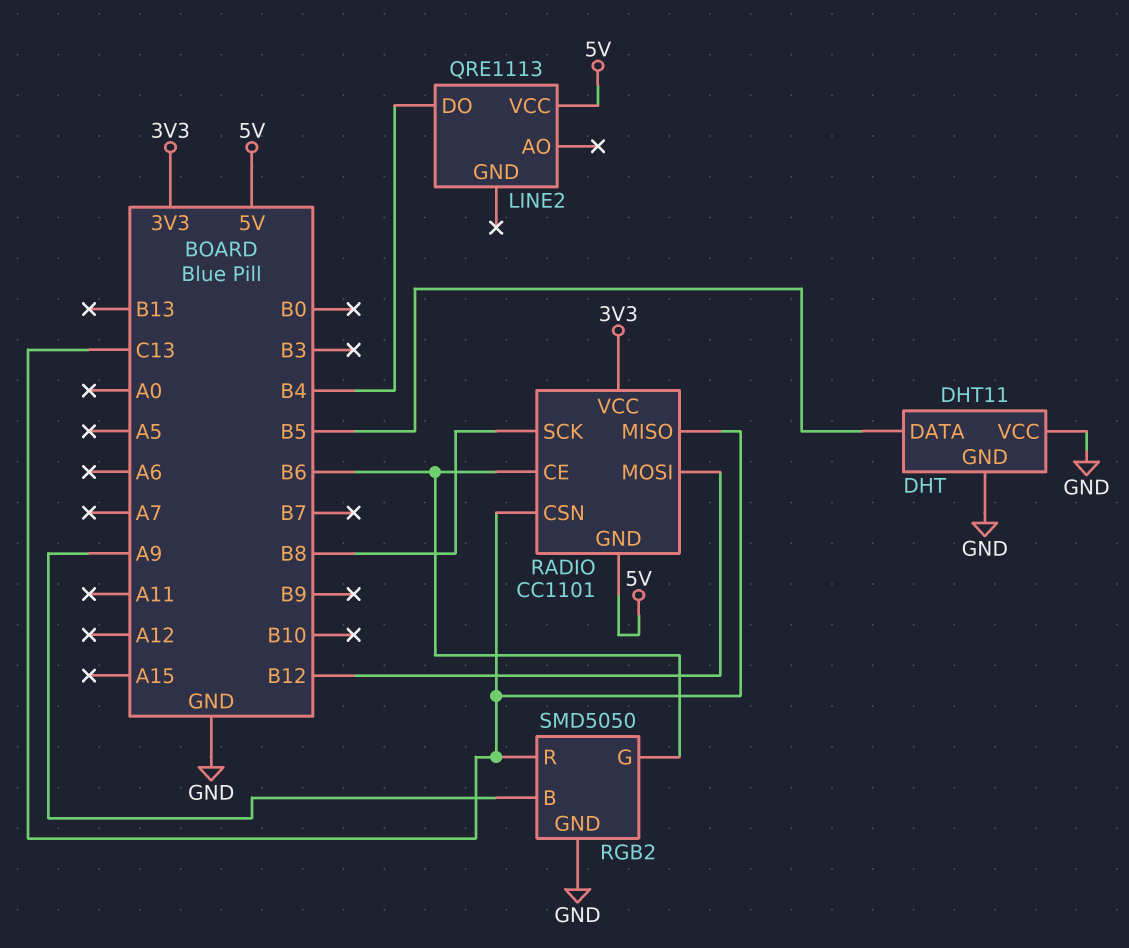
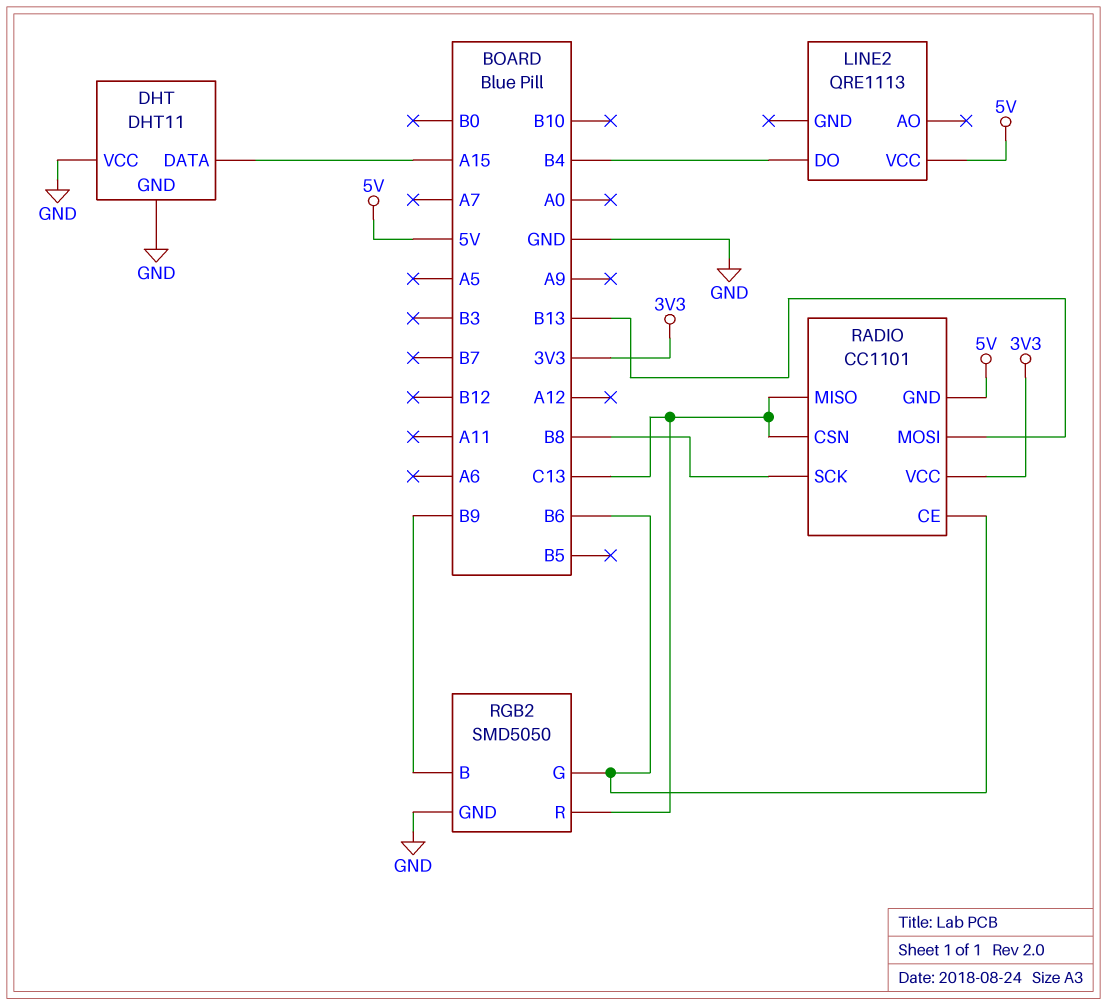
DHT pin DATA: B5 -> A15
RADIO pin MOSI: B12 -> B13
RGB2 pin B: A9 -> B9

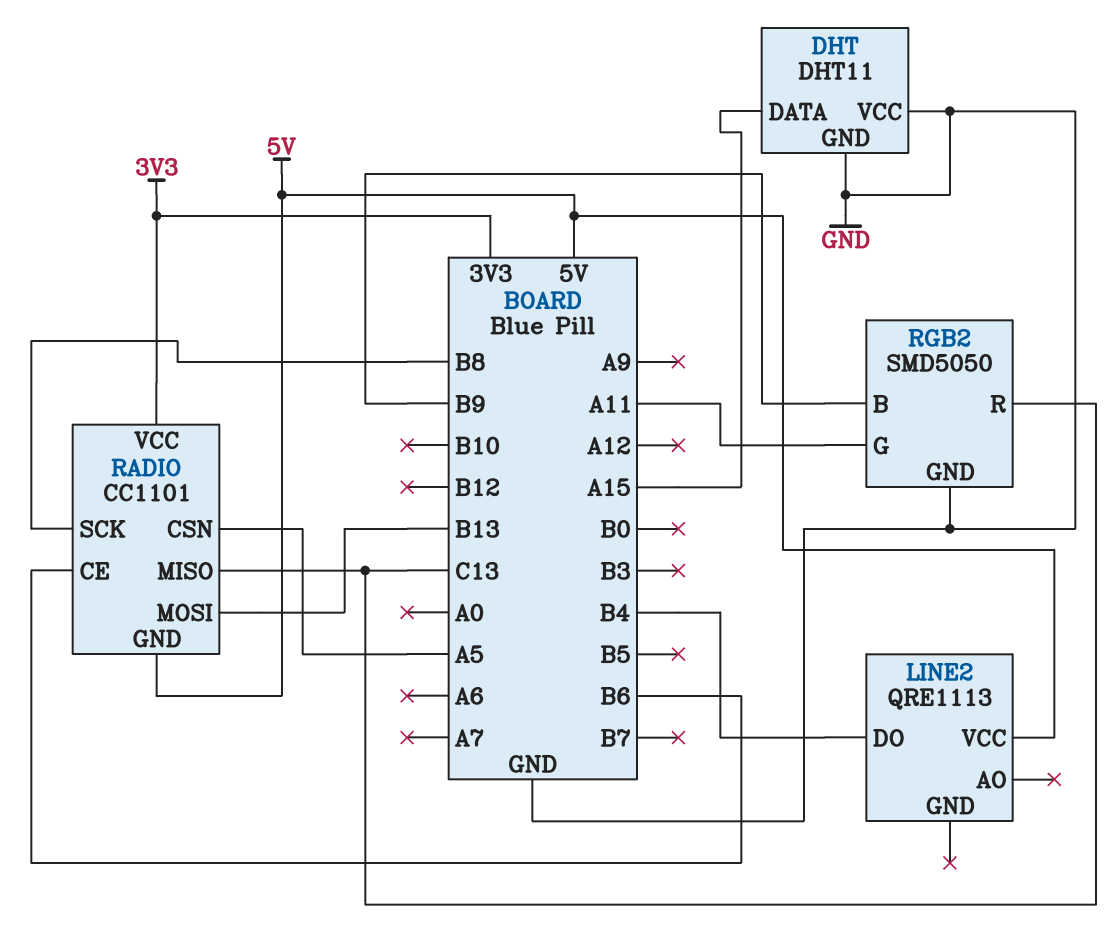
RADIO pin CSN: C13 -> A5
RGB2 pin G: B6 -> A11

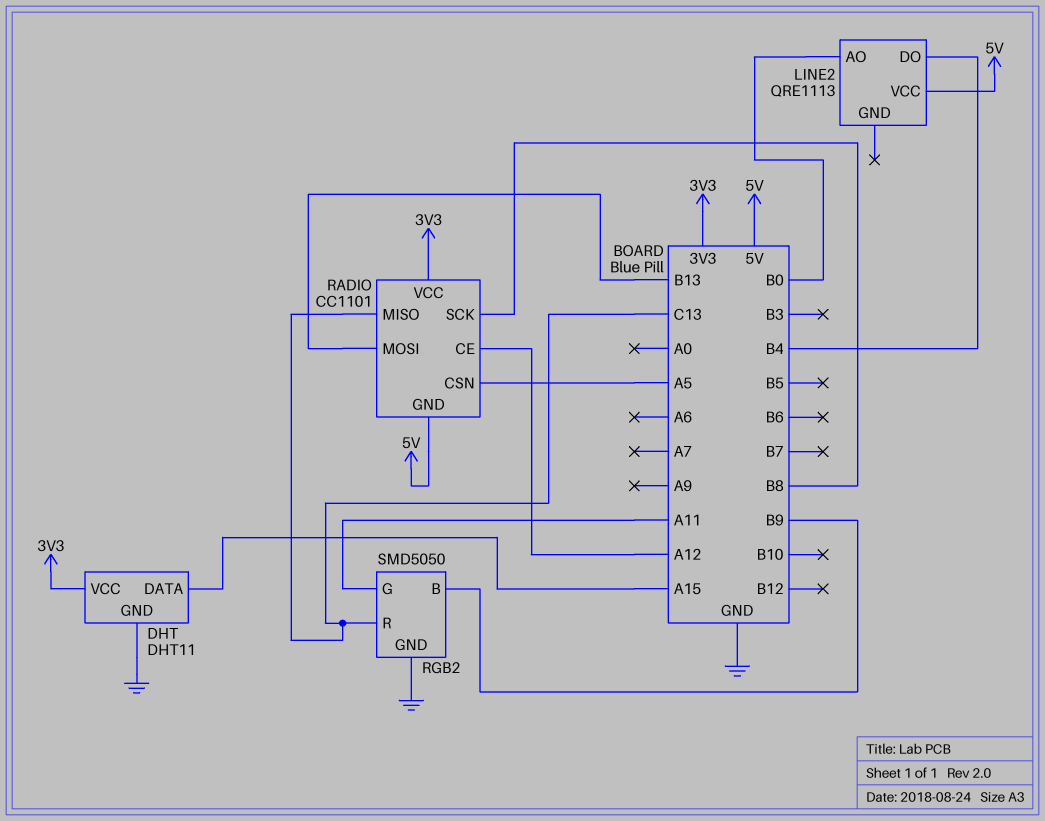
DHT pin VCC: GND -> 3V3
LINE2 pin AO: none -> B0
RADIO pin CE: B6 -> A12

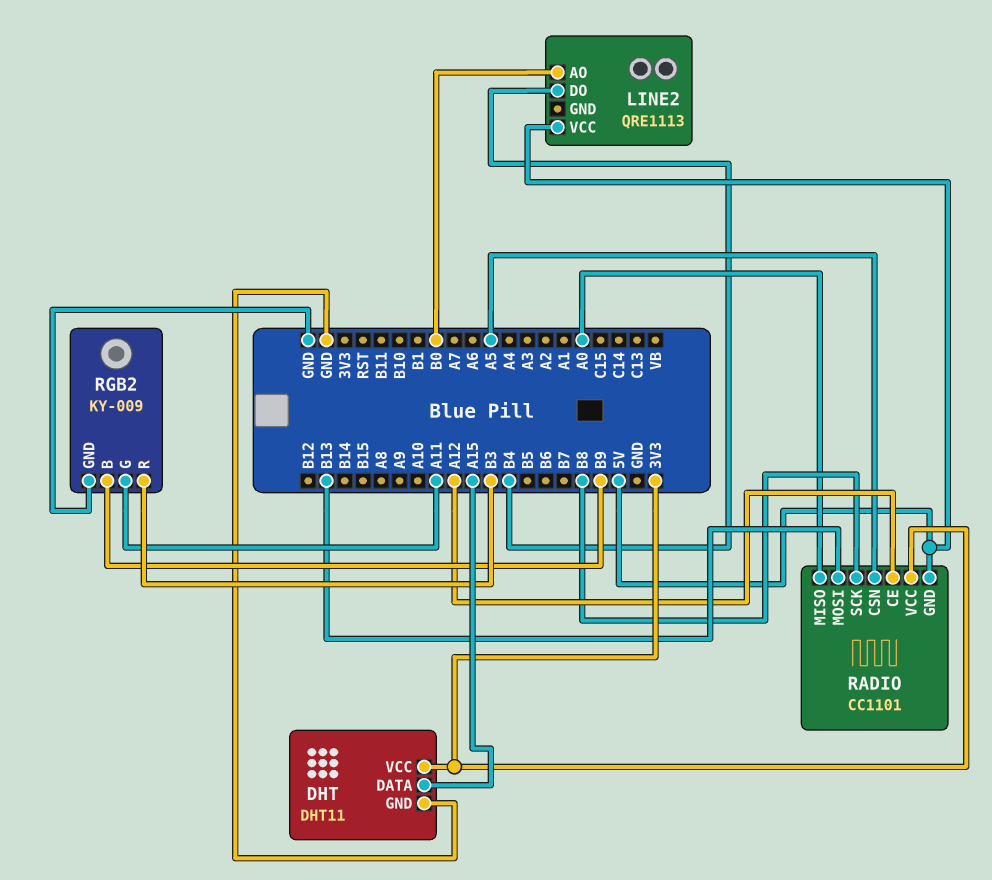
RADIO pin MISO: C13 -> A0
RGB2: SMD5050 -> KY-009
RGB2 pin R: C13 -> B3

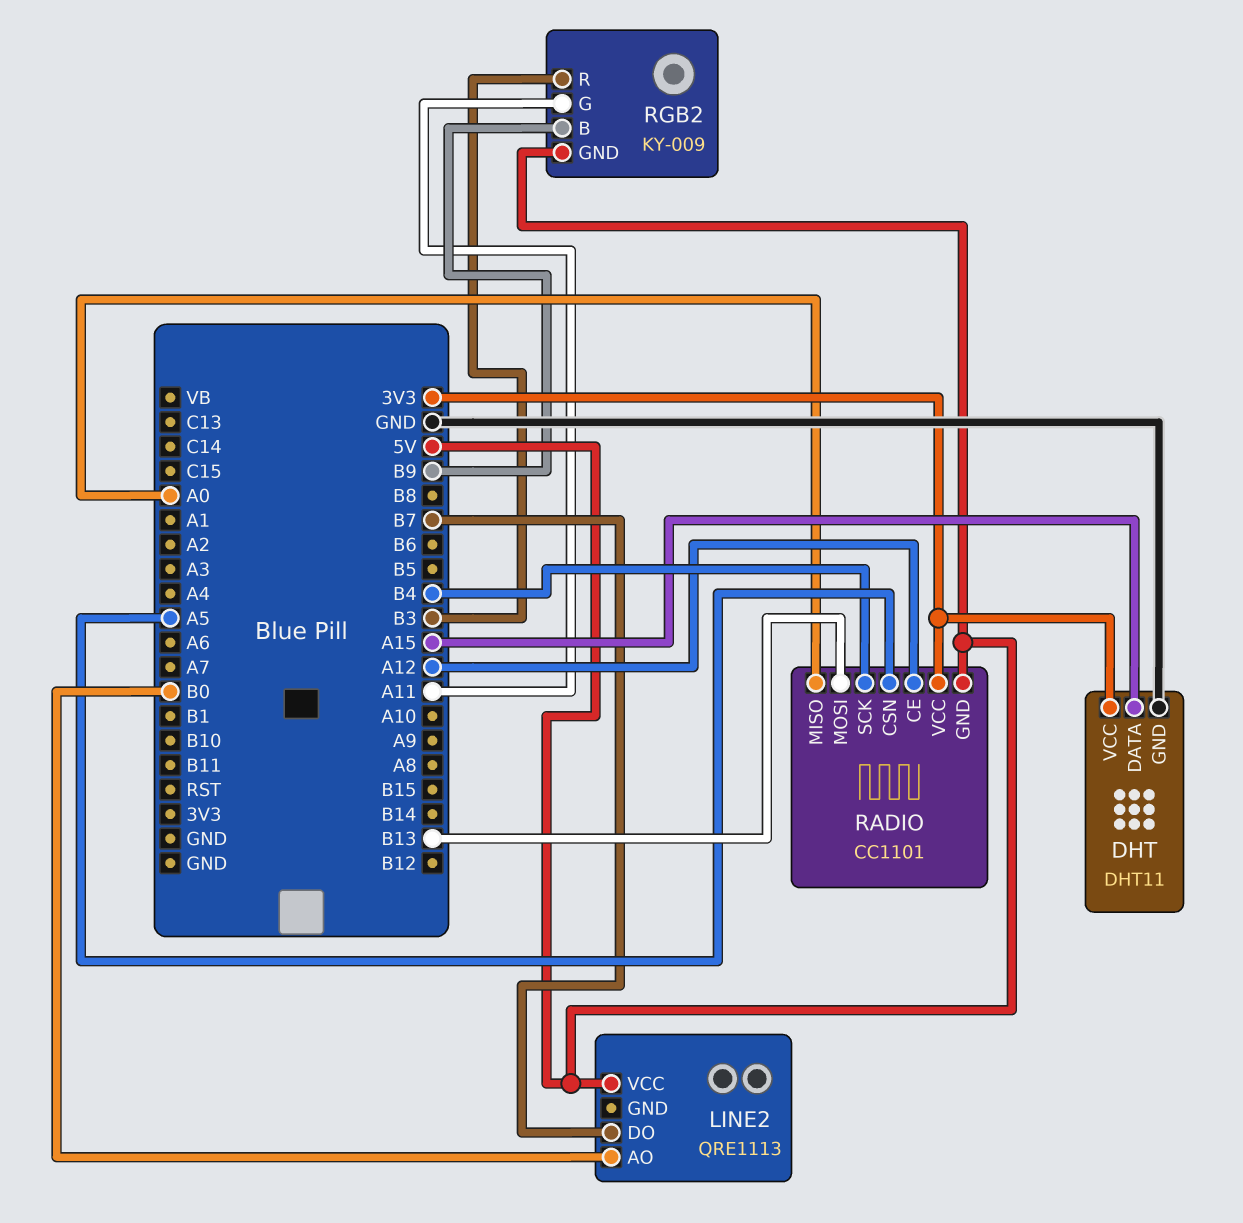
LINE2 pin DO: B4 -> B7
RADIO pin SCK: B8 -> B4
RGB2 pin GND: GND -> 5V

